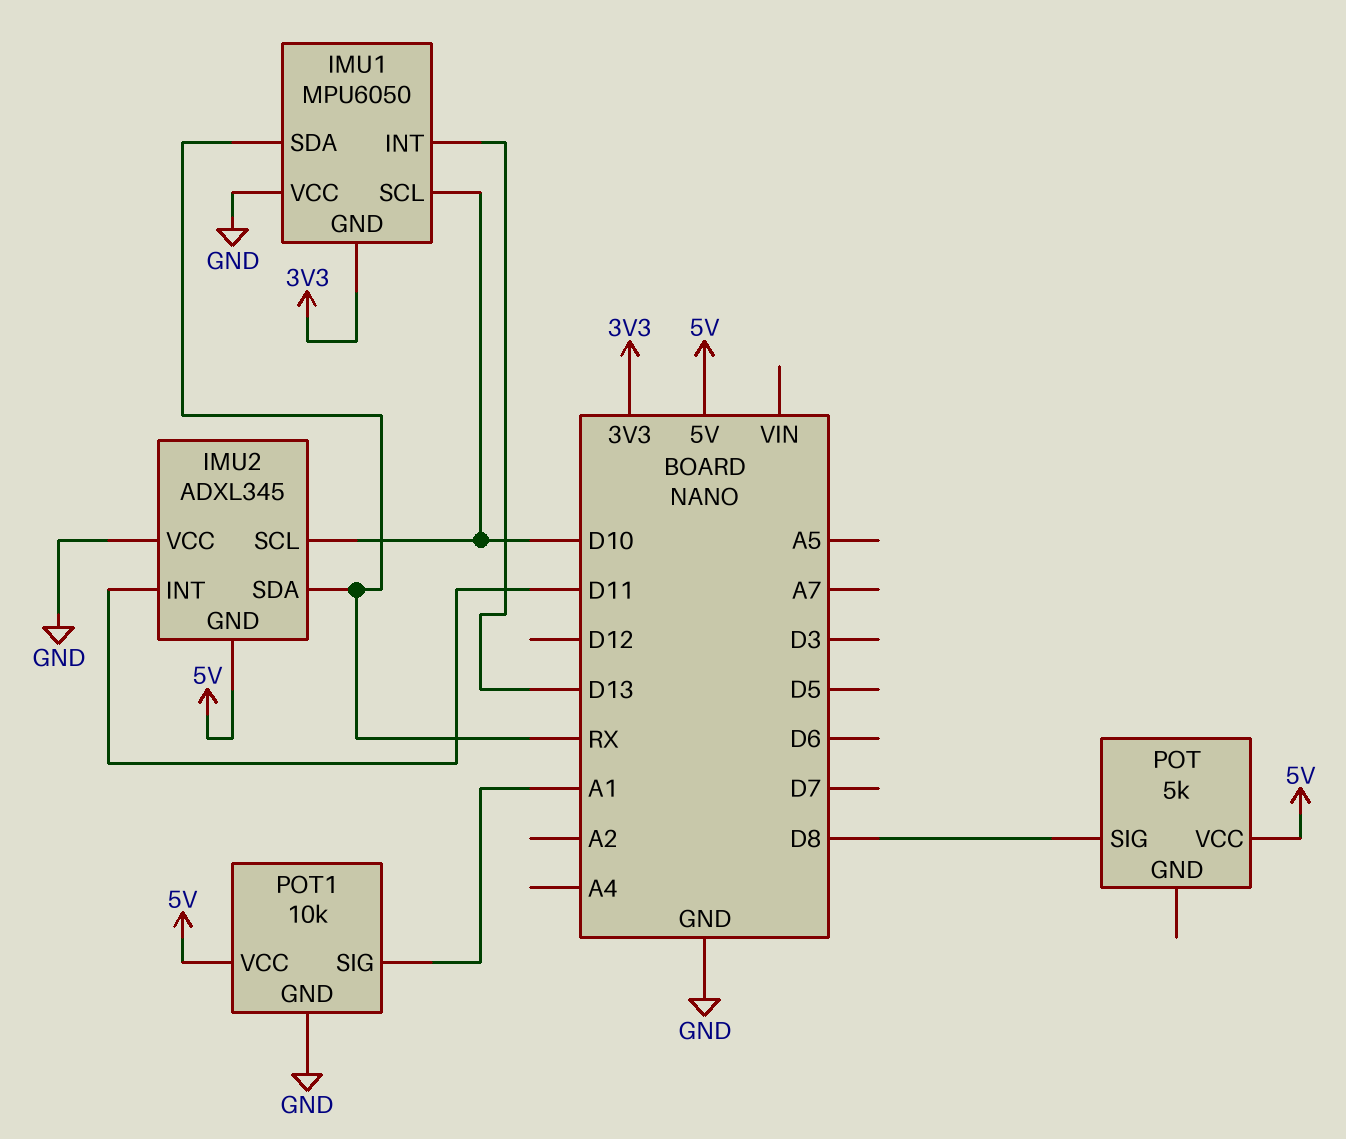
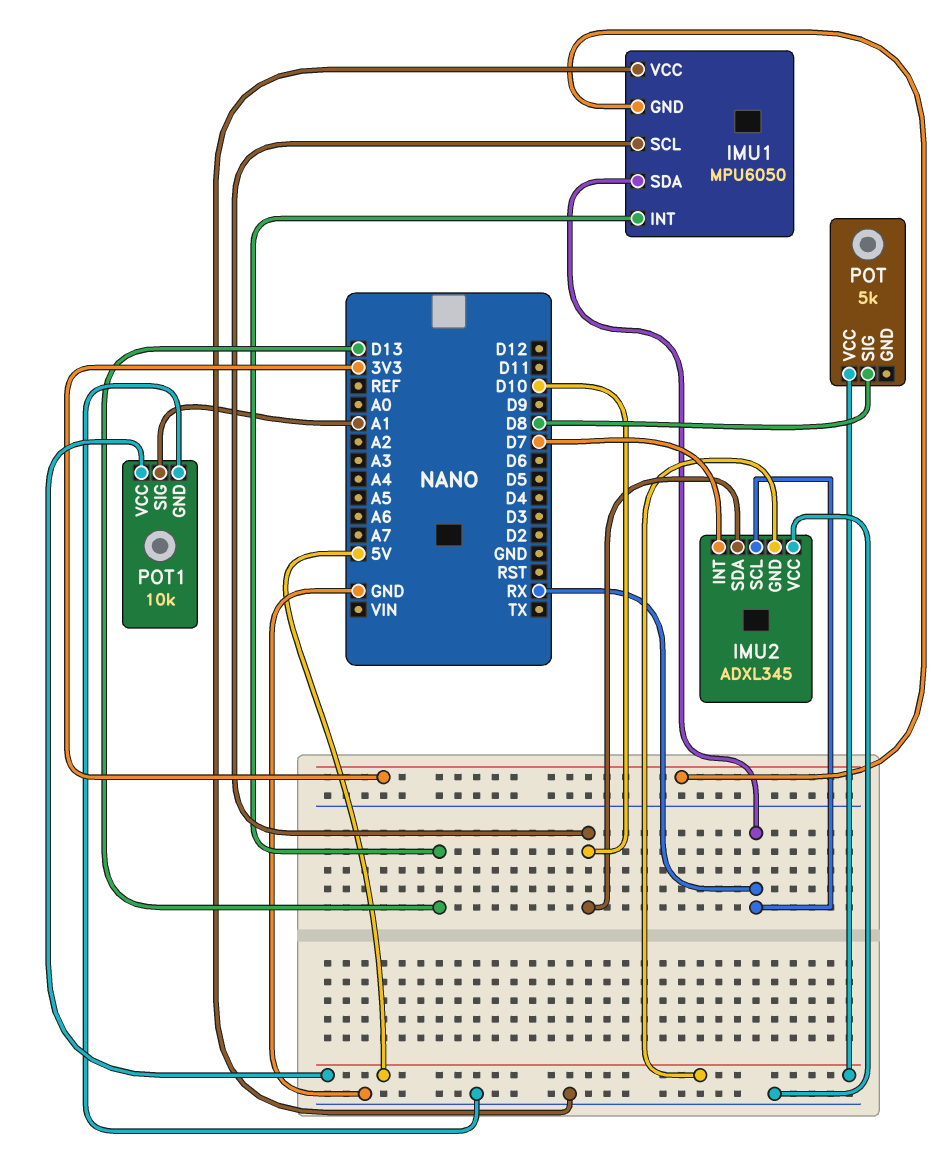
IMU2 pin INT: D11 -> D7
IMU2 pin SCL: D10 -> RX
IMU2 pin SDA: RX -> D10

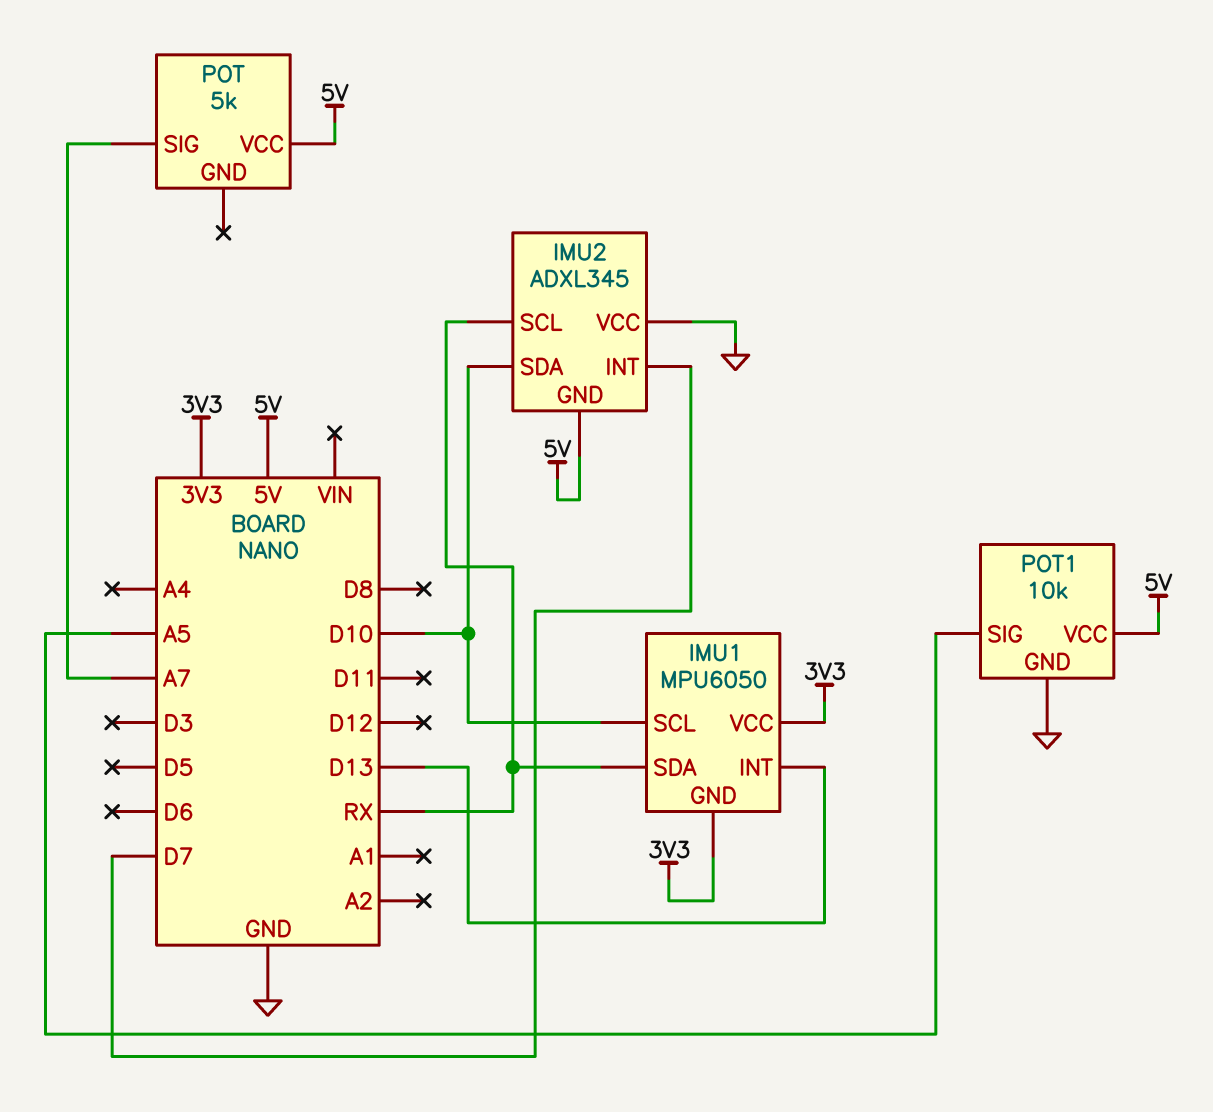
IMU1 pin VCC: GND -> 3V3
POT pin SIG: D8 -> A7
POT1 pin SIG: A1 -> A5

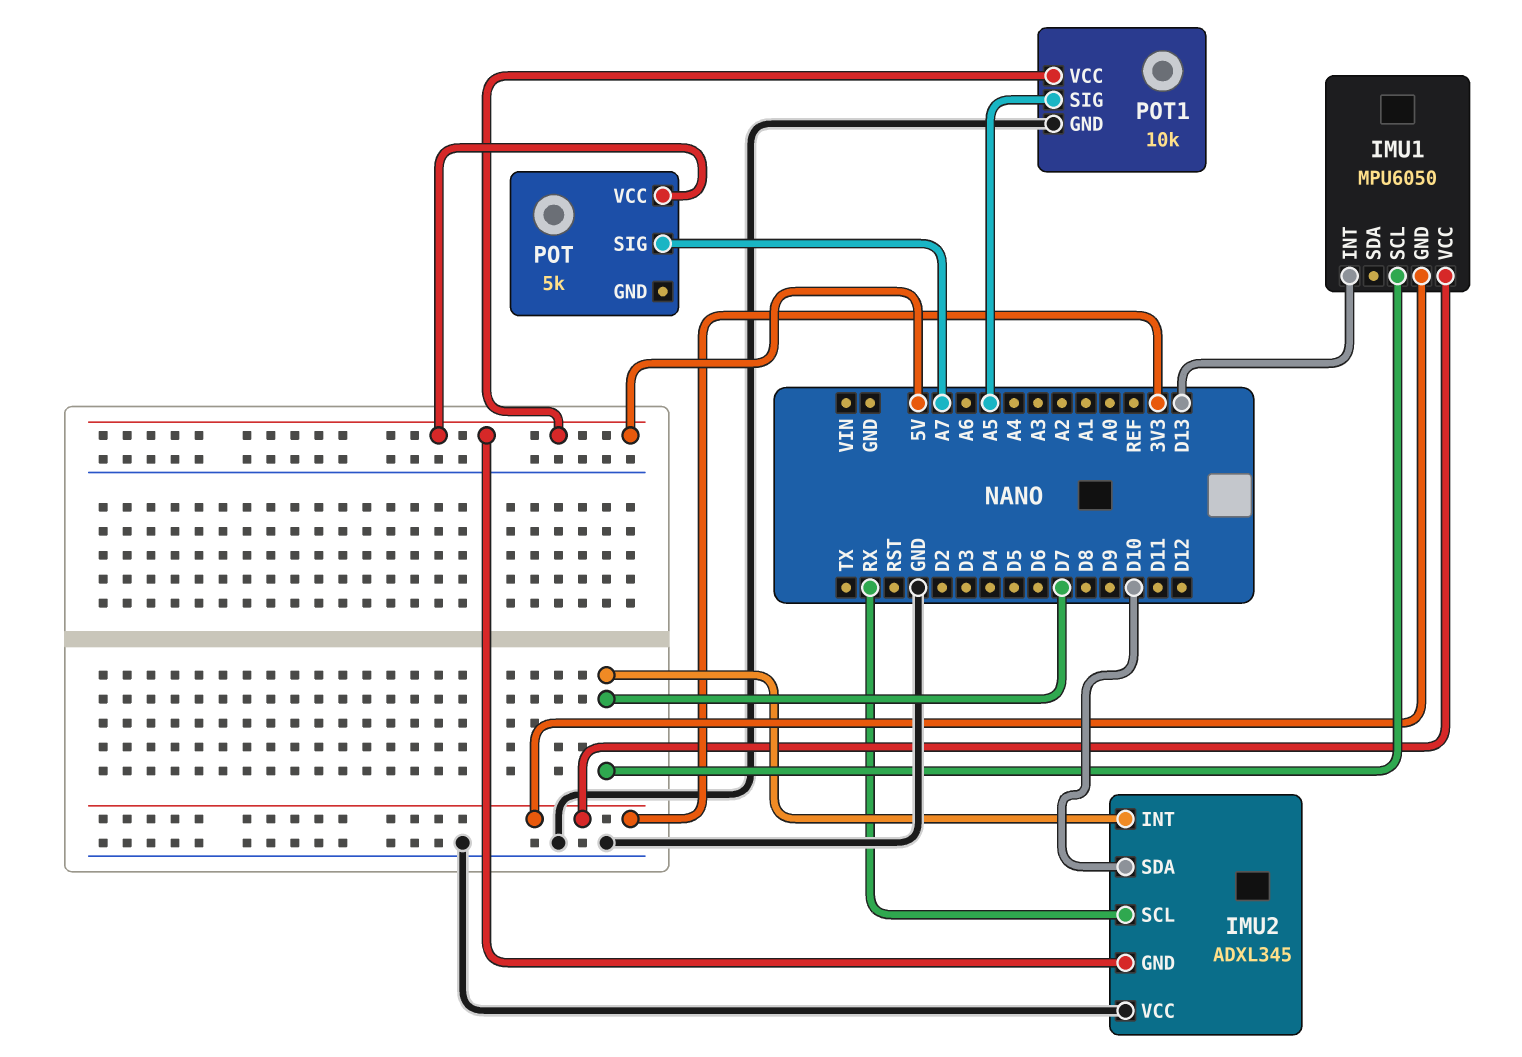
IMU1 pin SCL: D10 -> D7
IMU1 pin SDA: RX -> none

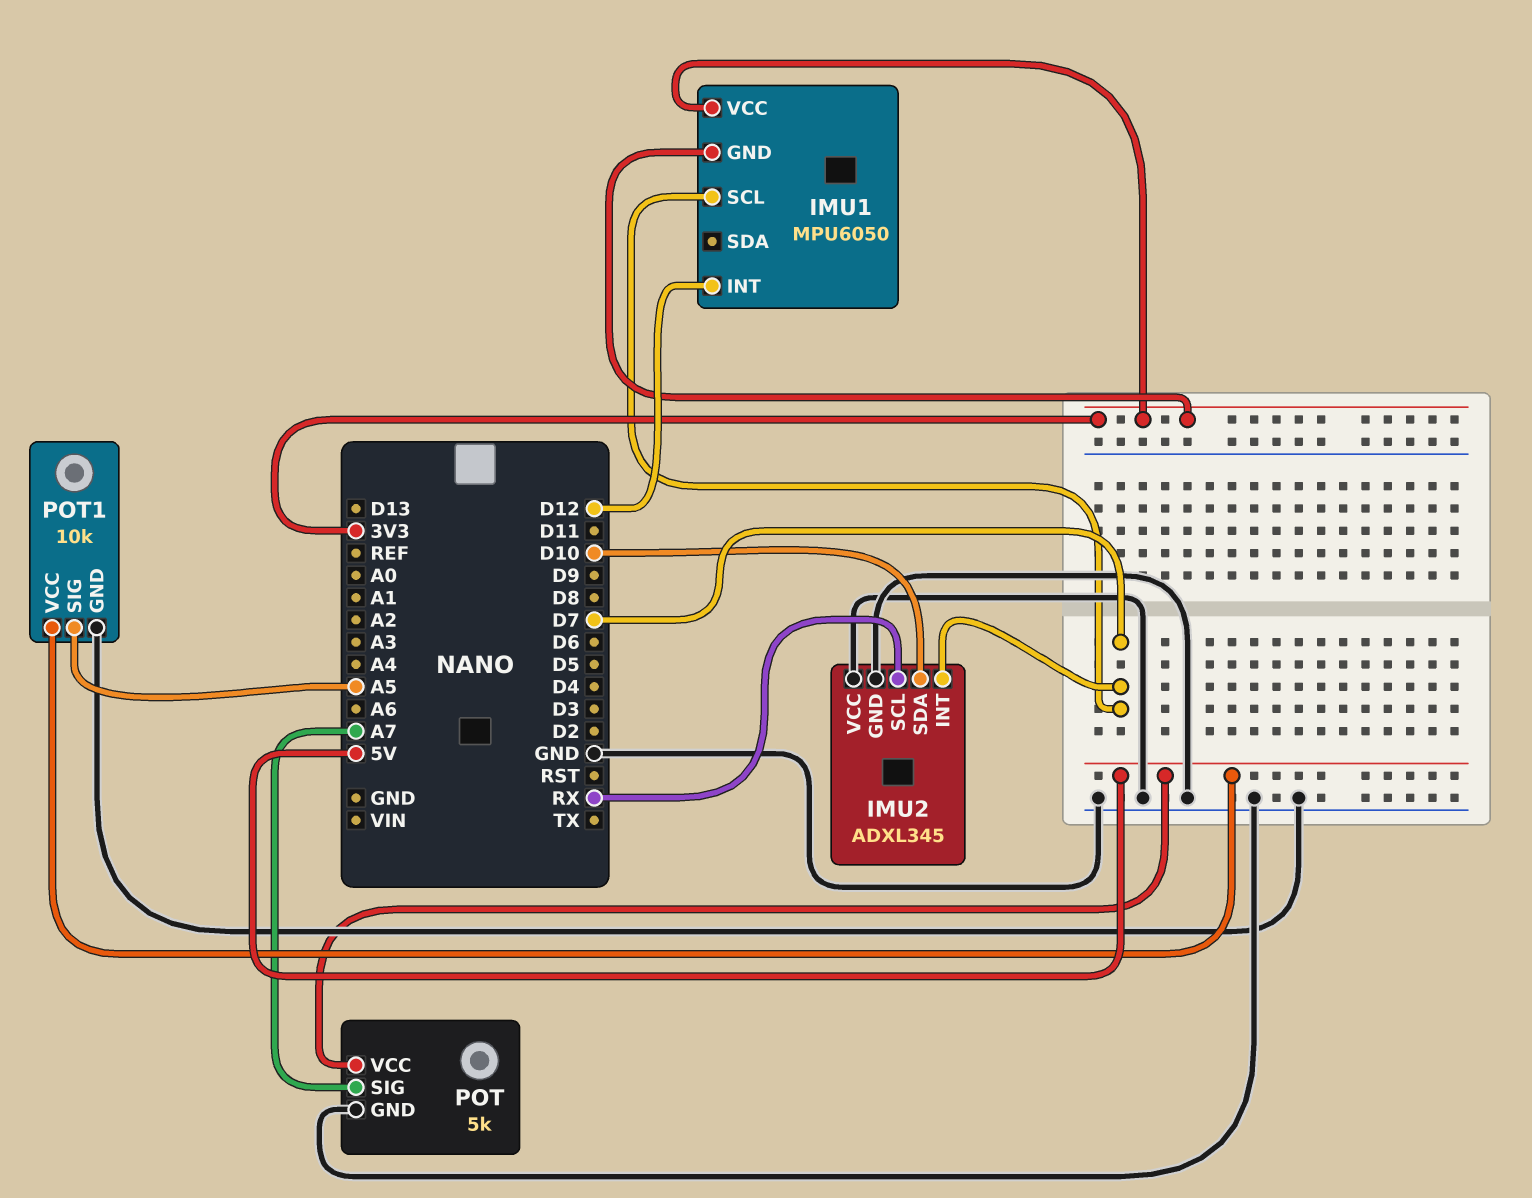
IMU1 pin INT: D13 -> D12
IMU2 pin GND: 5V -> GND
POT pin GND: none -> GND

